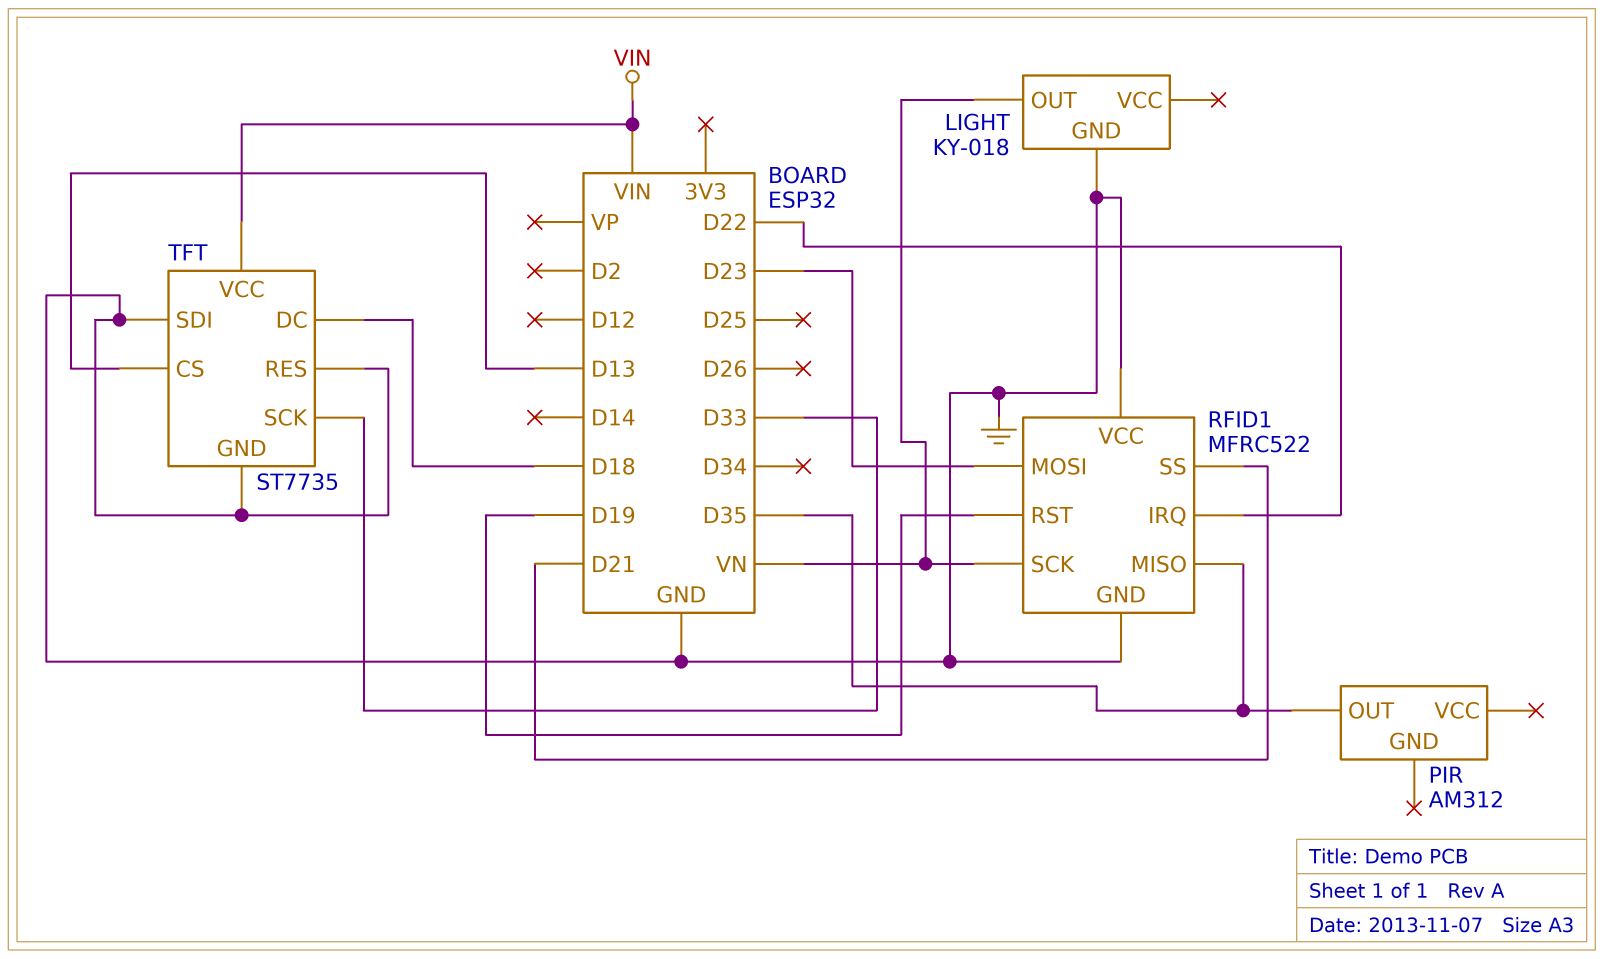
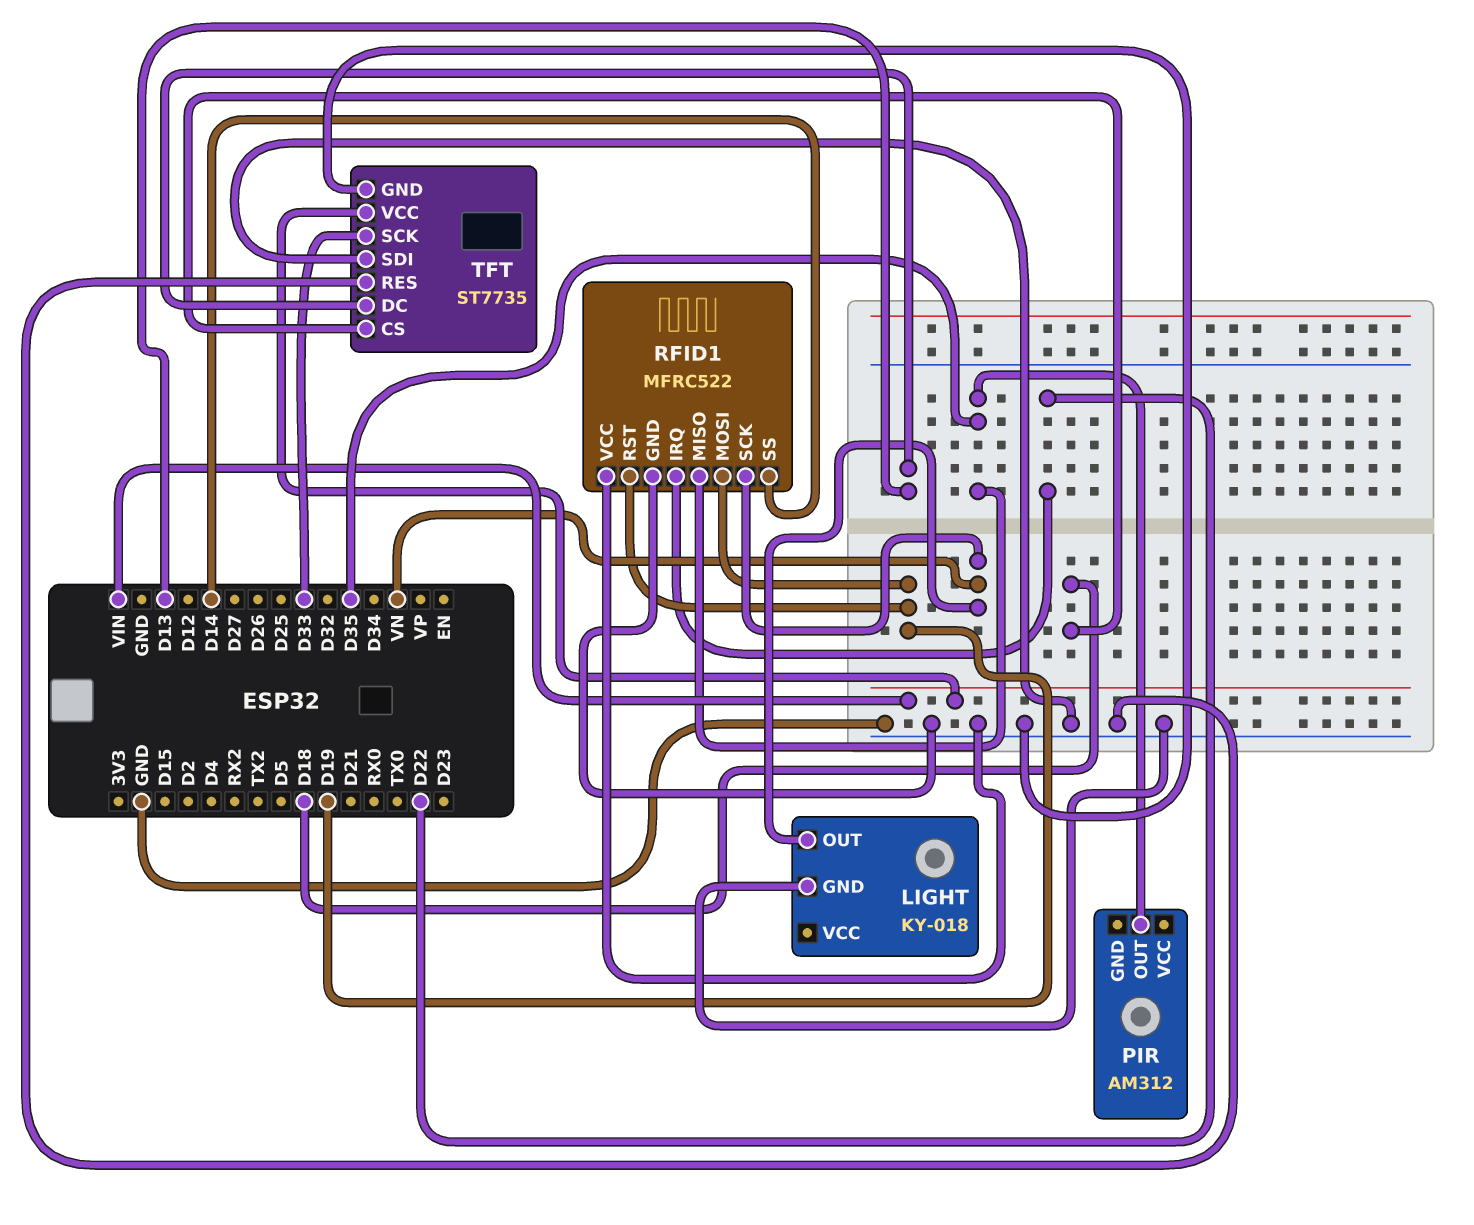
RFID1 pin MOSI: D23 -> D19
RFID1 pin SS: D21 -> D14
TFT pin CS: D13 -> D18
TFT pin DC: D18 -> D13

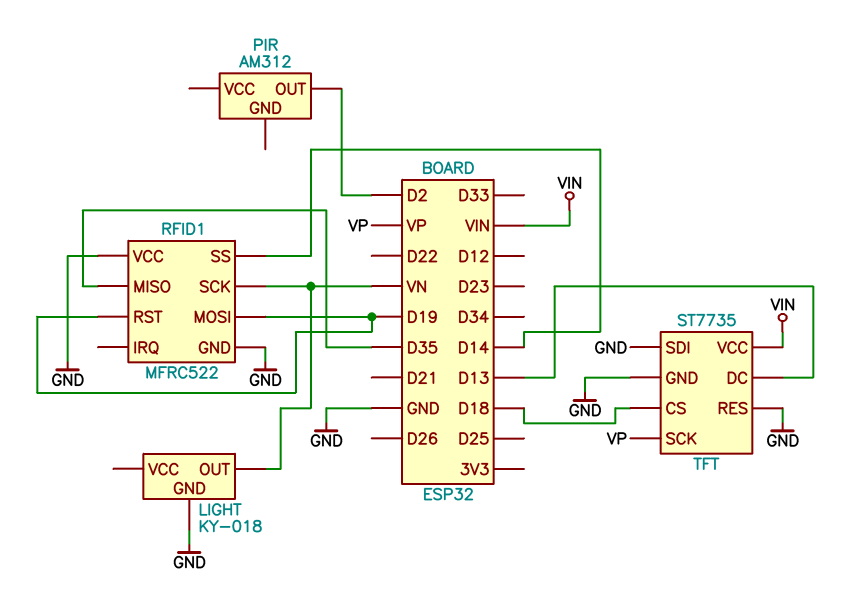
PIR pin OUT: D35 -> D2
RFID1 pin IRQ: D22 -> none
TFT pin SCK: D33 -> VP

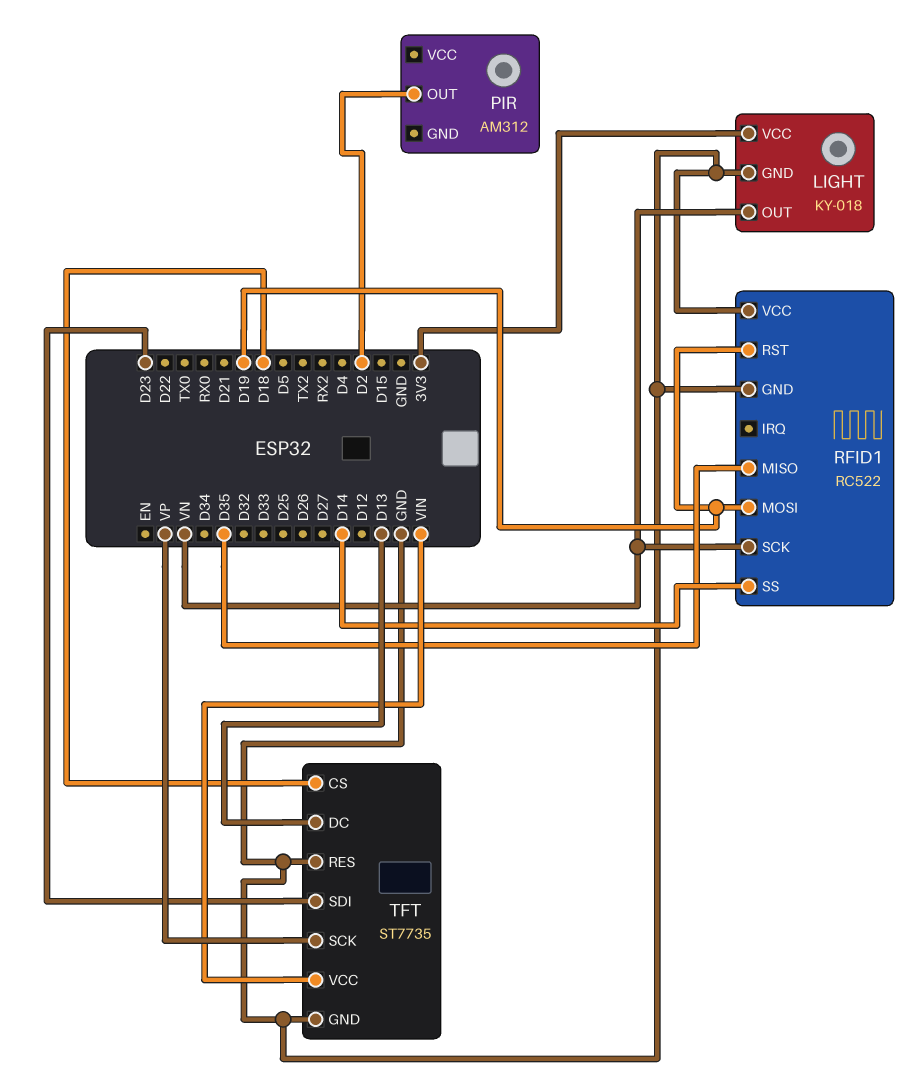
LIGHT pin VCC: none -> 3V3
RFID1: MFRC522 -> RC522
TFT pin SDI: GND -> D23

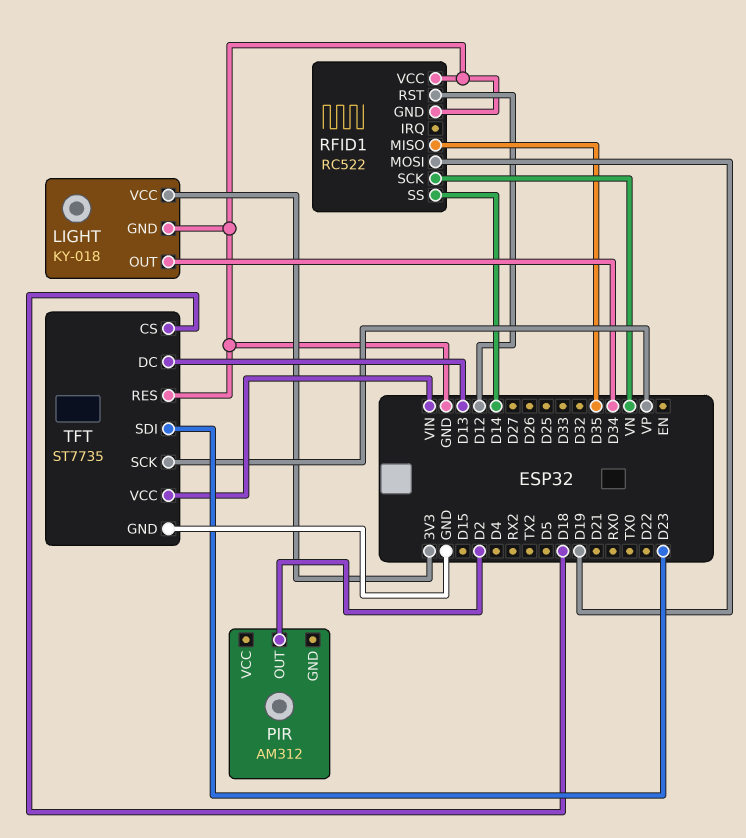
LIGHT pin OUT: VN -> D34
RFID1 pin RST: D19 -> D12

